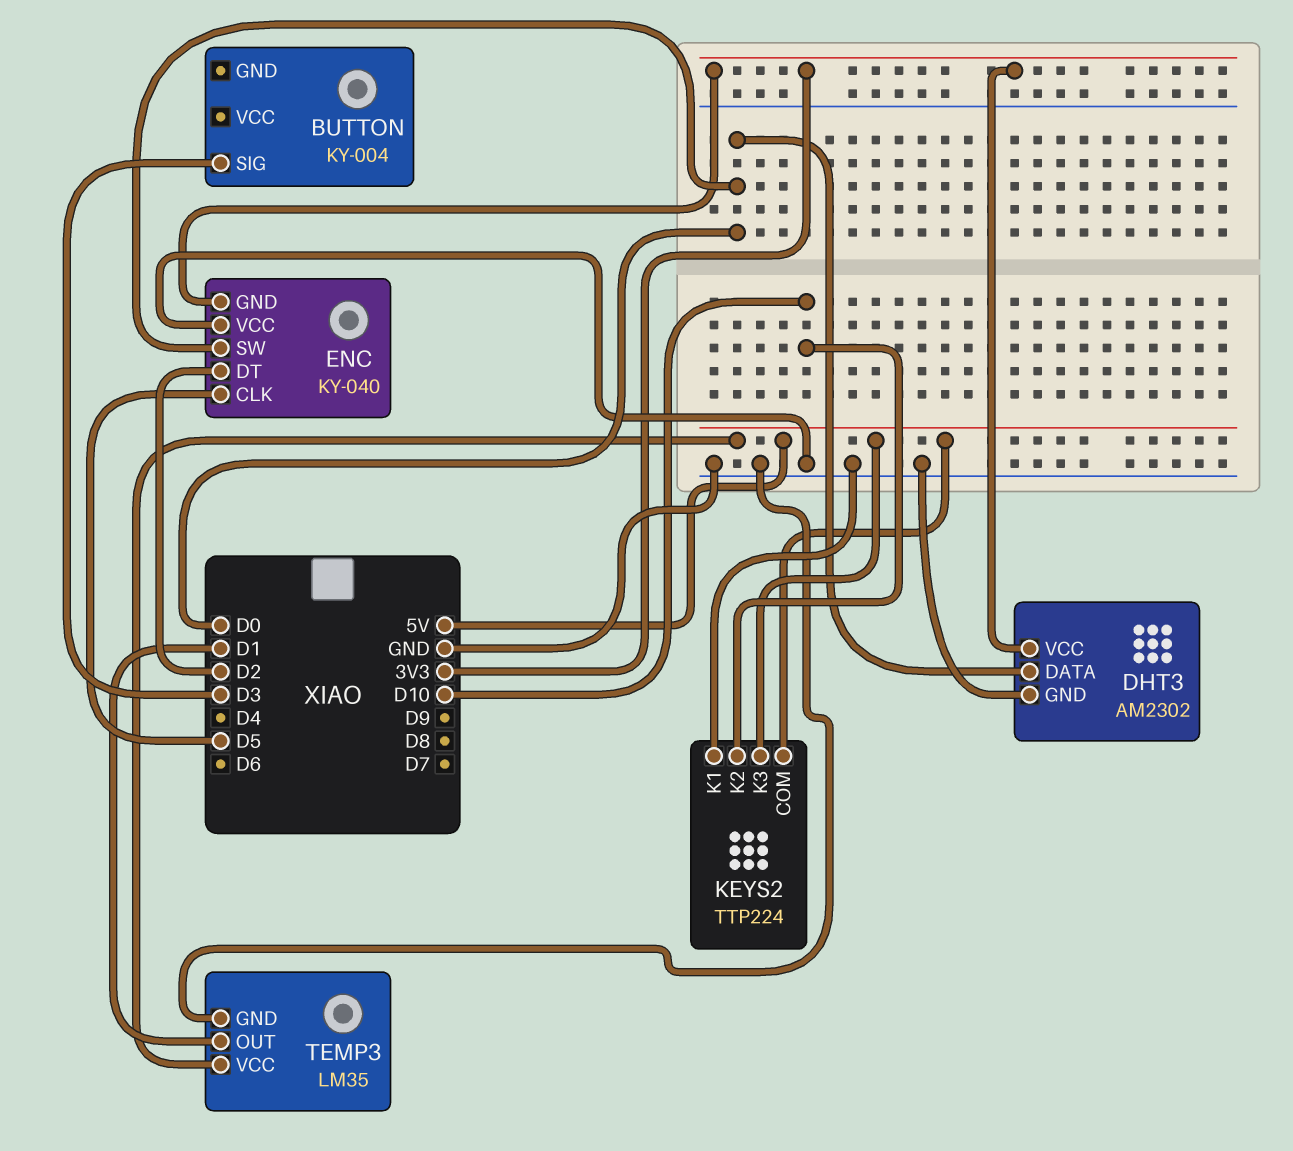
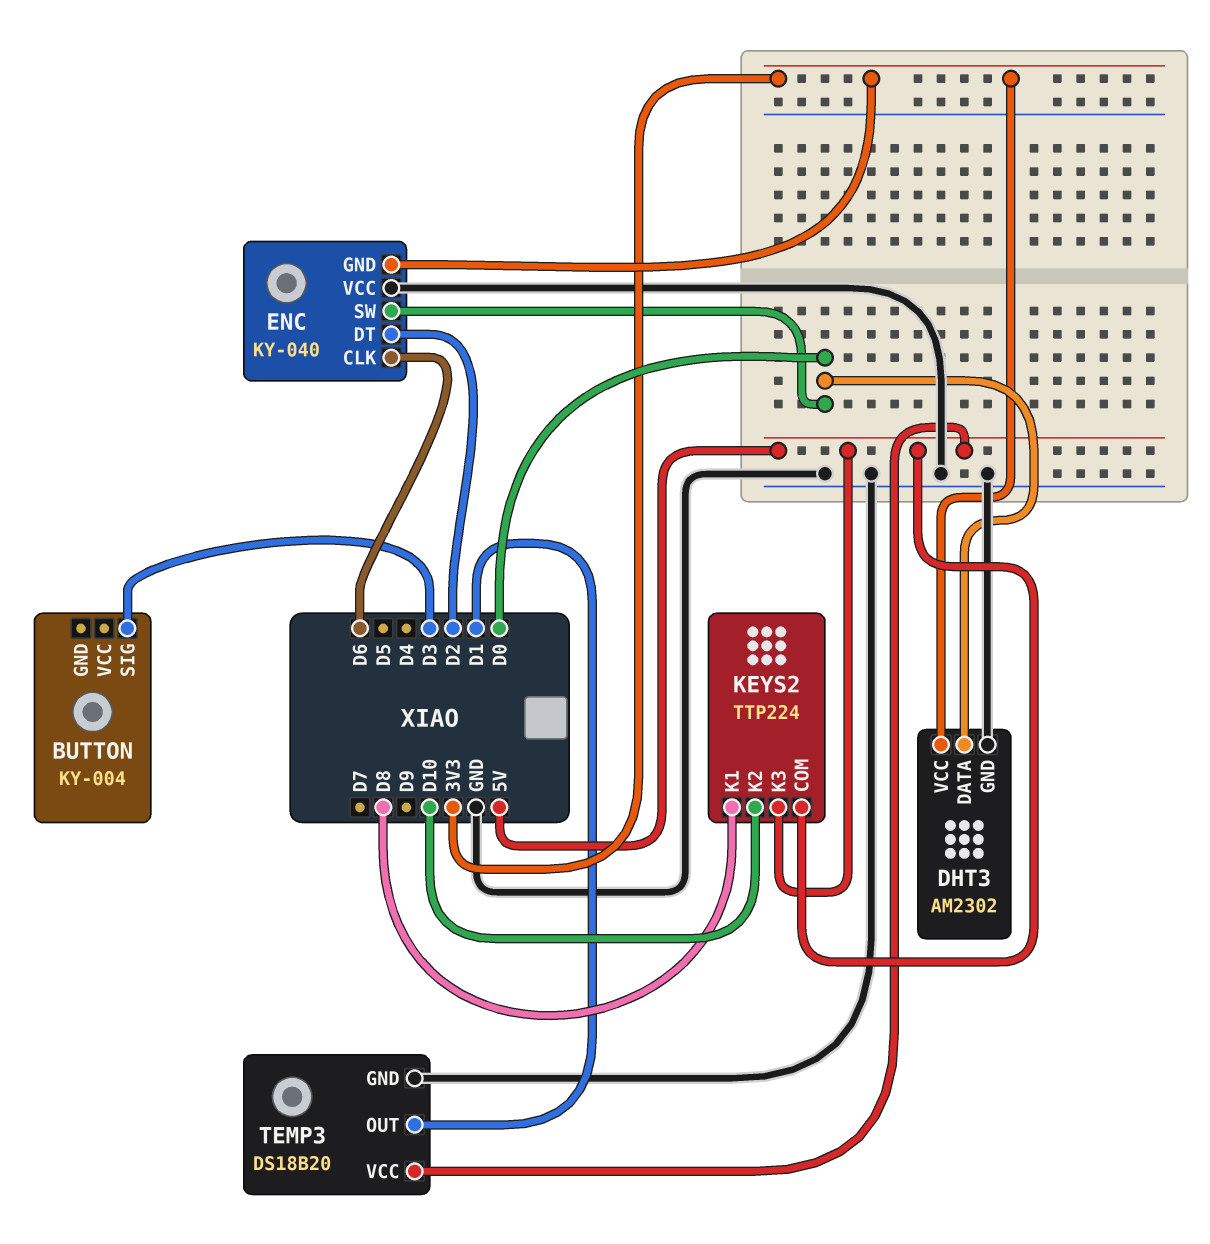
ENC pin CLK: D5 -> D6
KEYS2 pin K1: GND -> D8
TEMP3: LM35 -> DS18B20

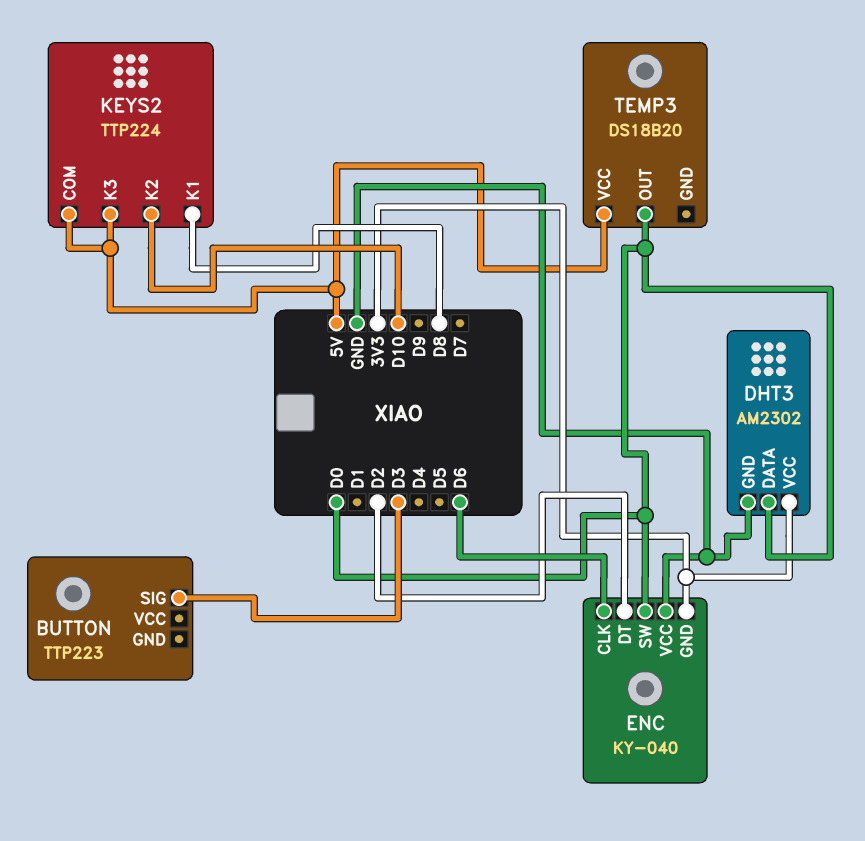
BUTTON: KY-004 -> TTP223
TEMP3 pin GND: GND -> none
TEMP3 pin OUT: D1 -> D0

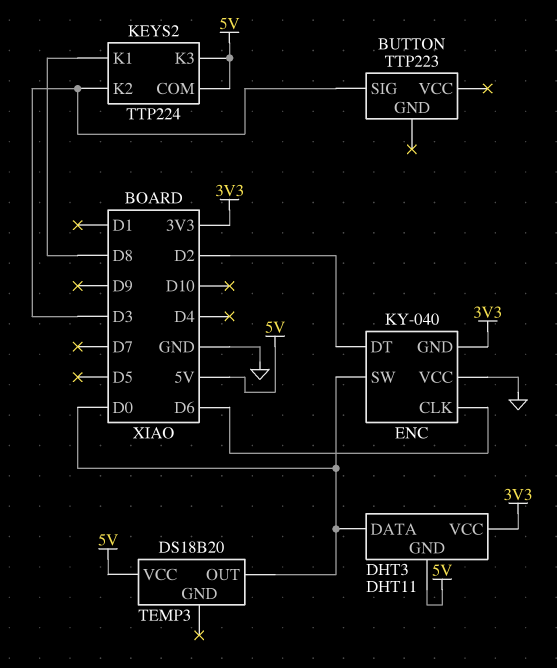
DHT3: AM2302 -> DHT11
DHT3 pin GND: GND -> 5V
KEYS2 pin K2: D10 -> D3

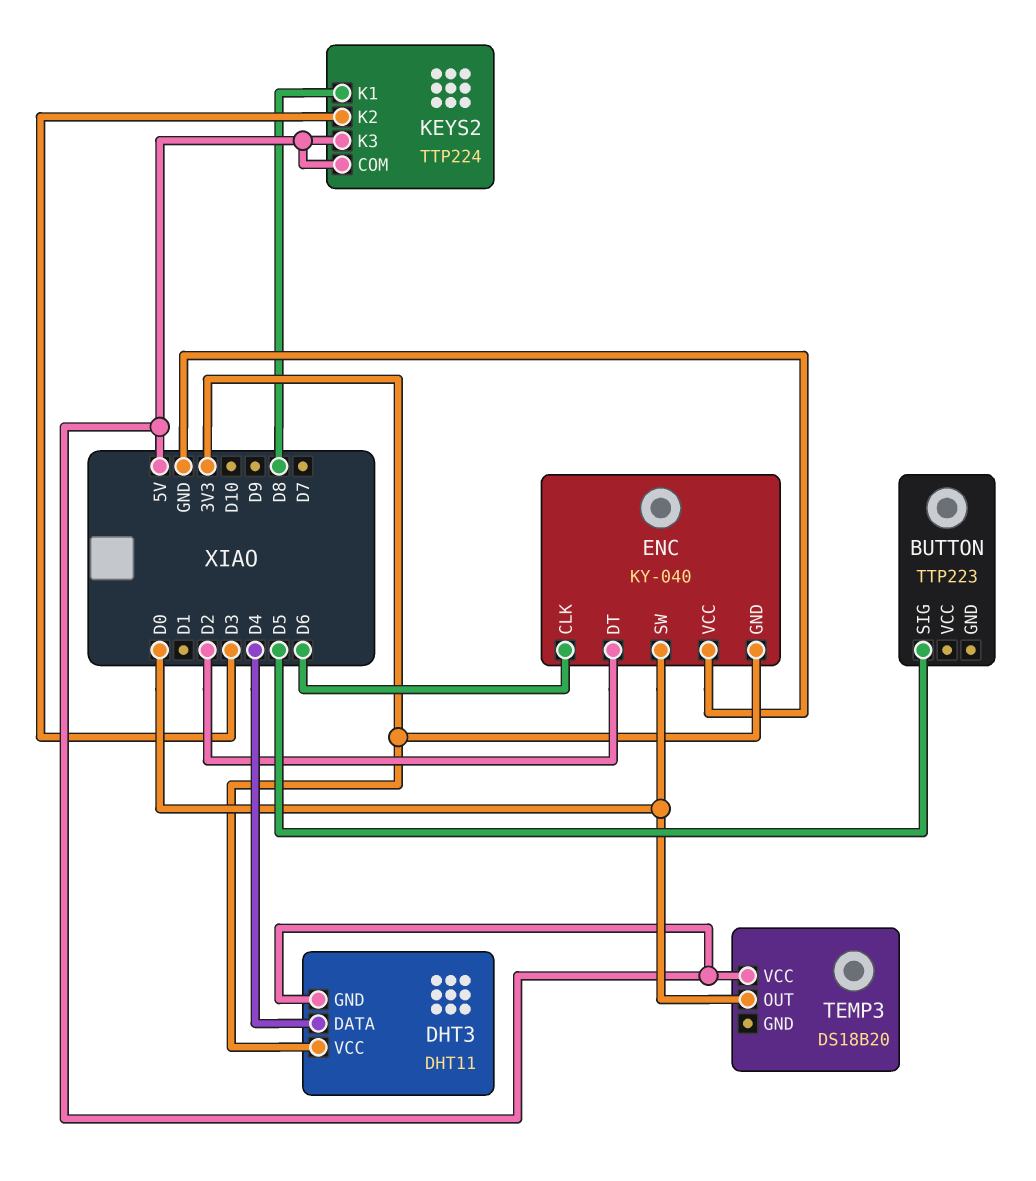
BUTTON pin SIG: D3 -> D5
DHT3 pin DATA: D0 -> D4

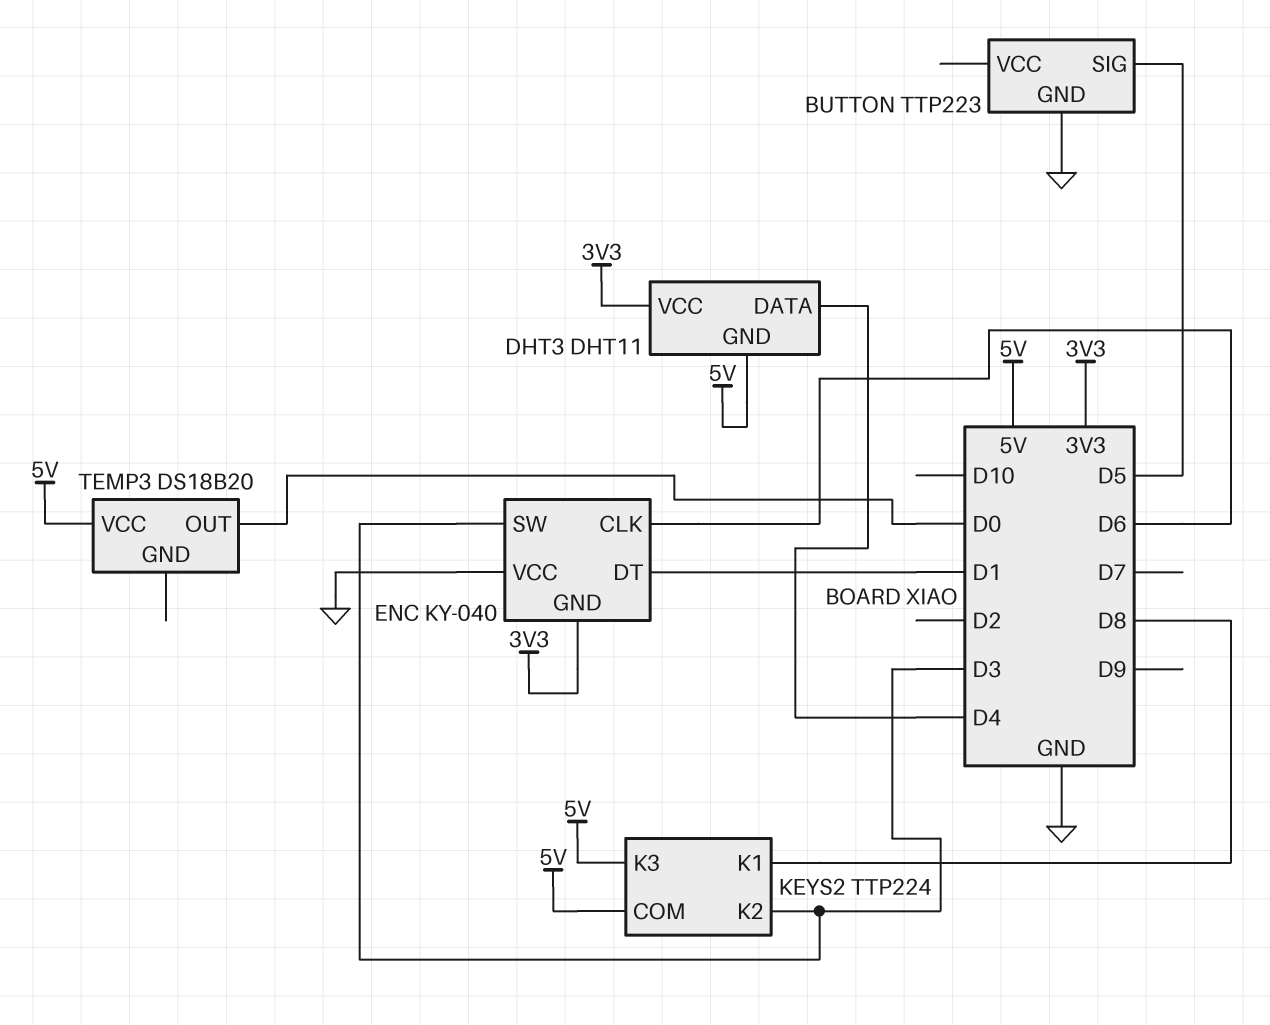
BUTTON pin GND: none -> GND
ENC pin DT: D2 -> D1
ENC pin SW: D0 -> D3

